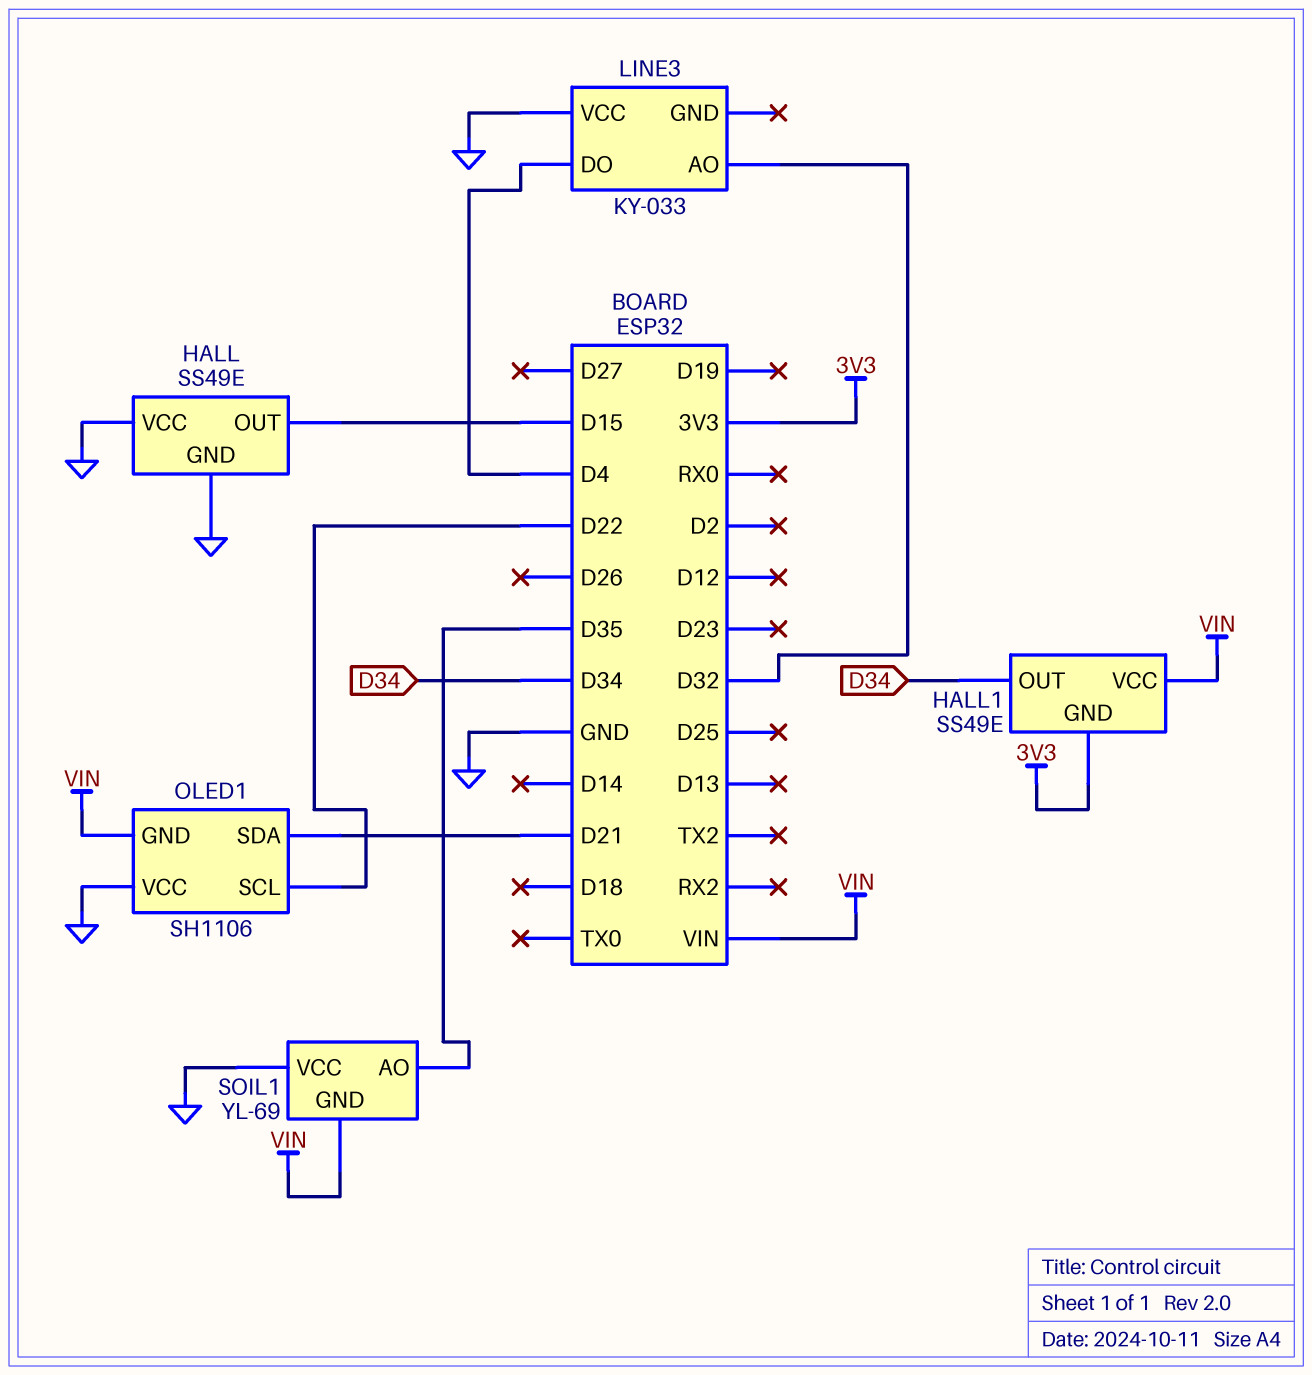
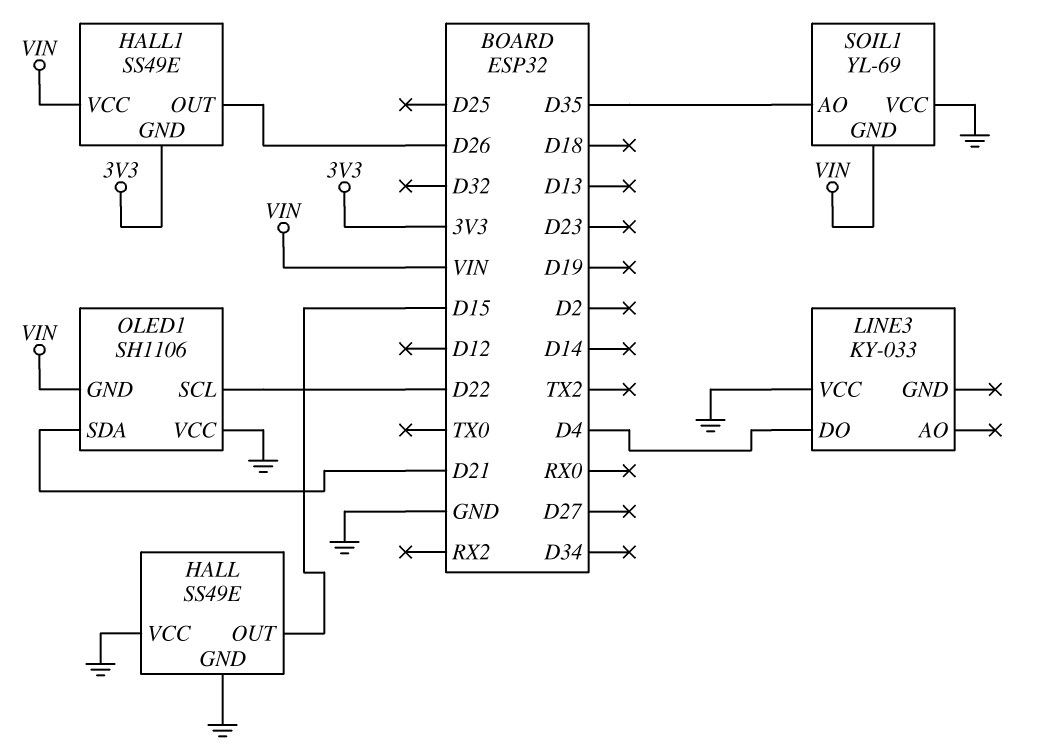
HALL1 pin OUT: D34 -> D26
LINE3 pin AO: D32 -> none

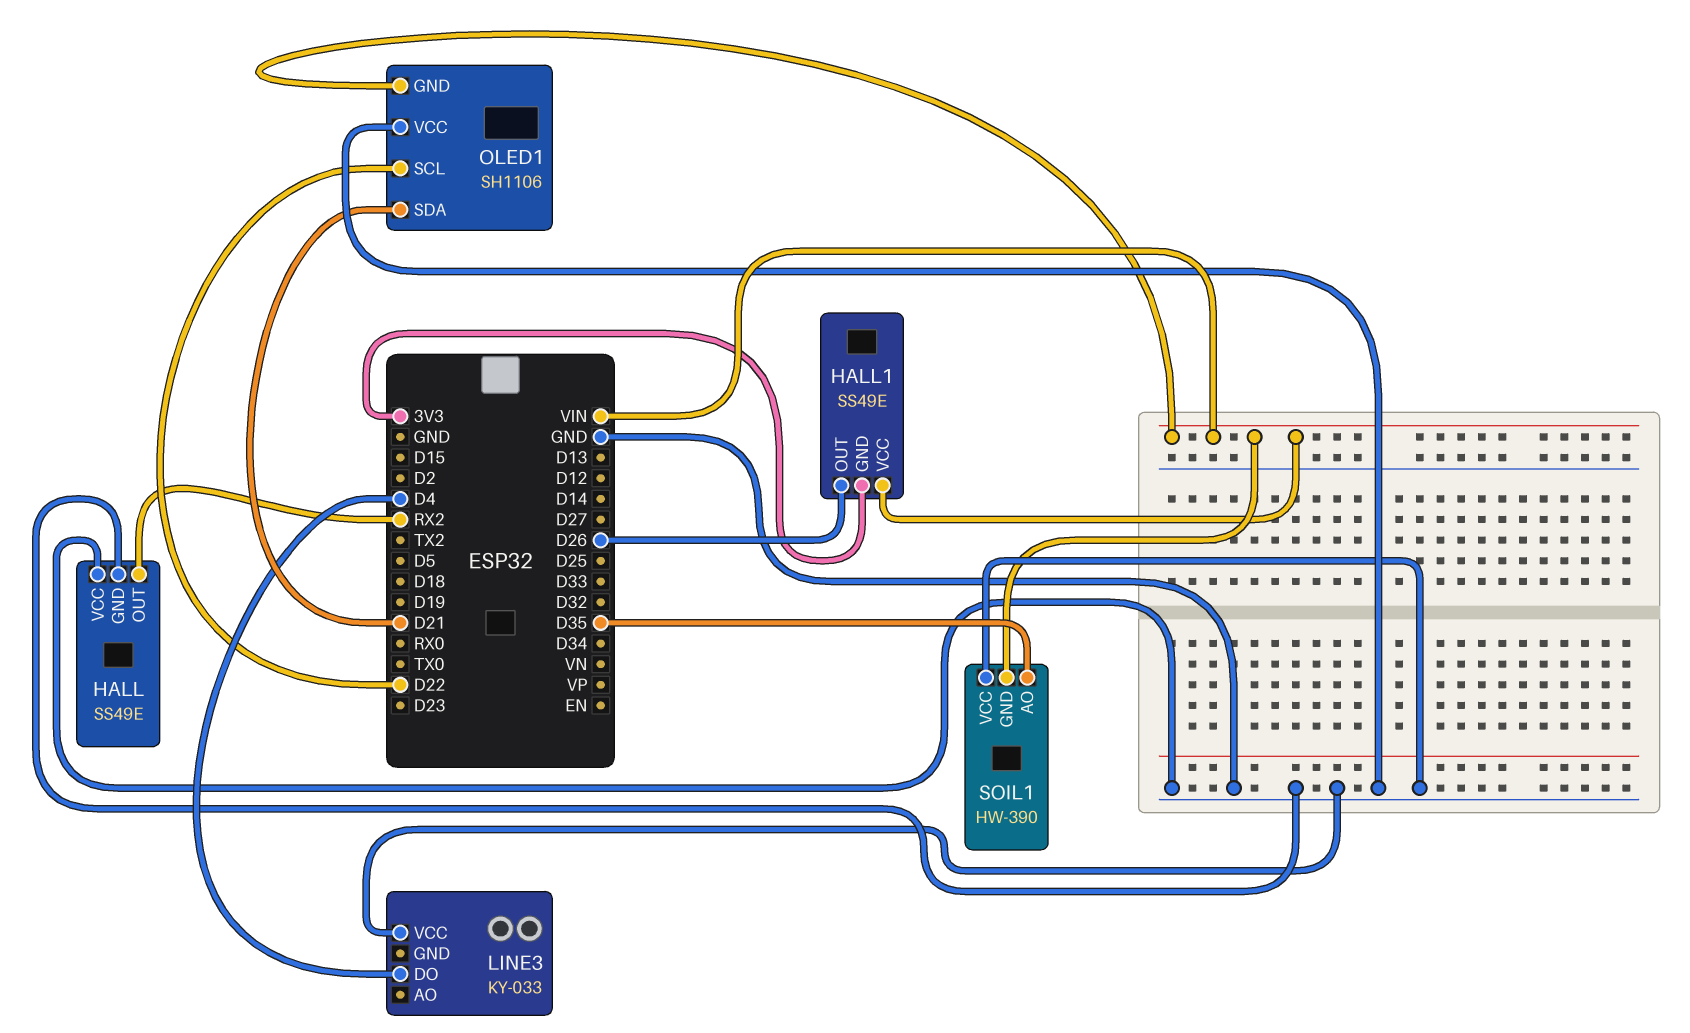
HALL pin OUT: D15 -> RX2
SOIL1: YL-69 -> HW-390

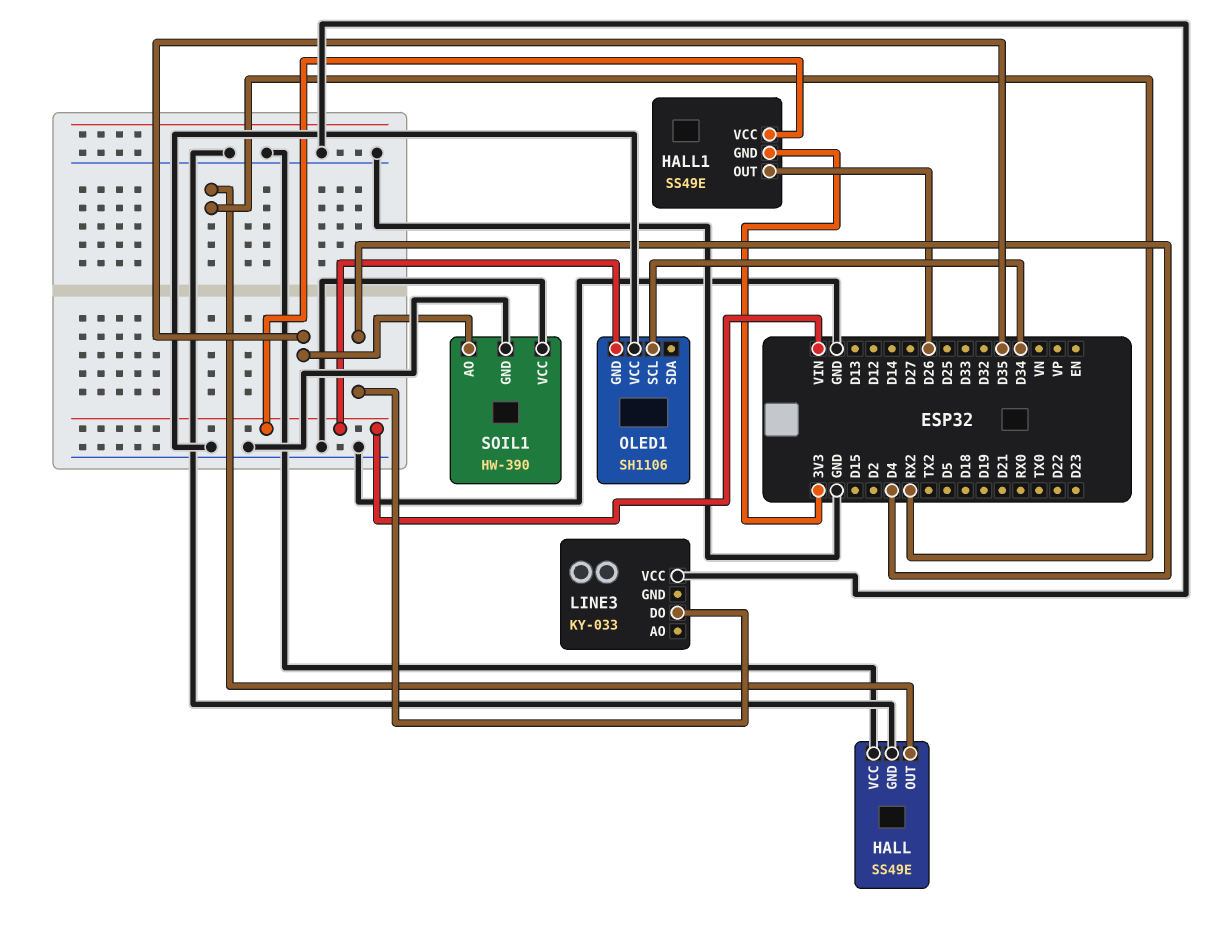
OLED1 pin SCL: D22 -> D34
OLED1 pin SDA: D21 -> none
SOIL1 pin GND: VIN -> GND

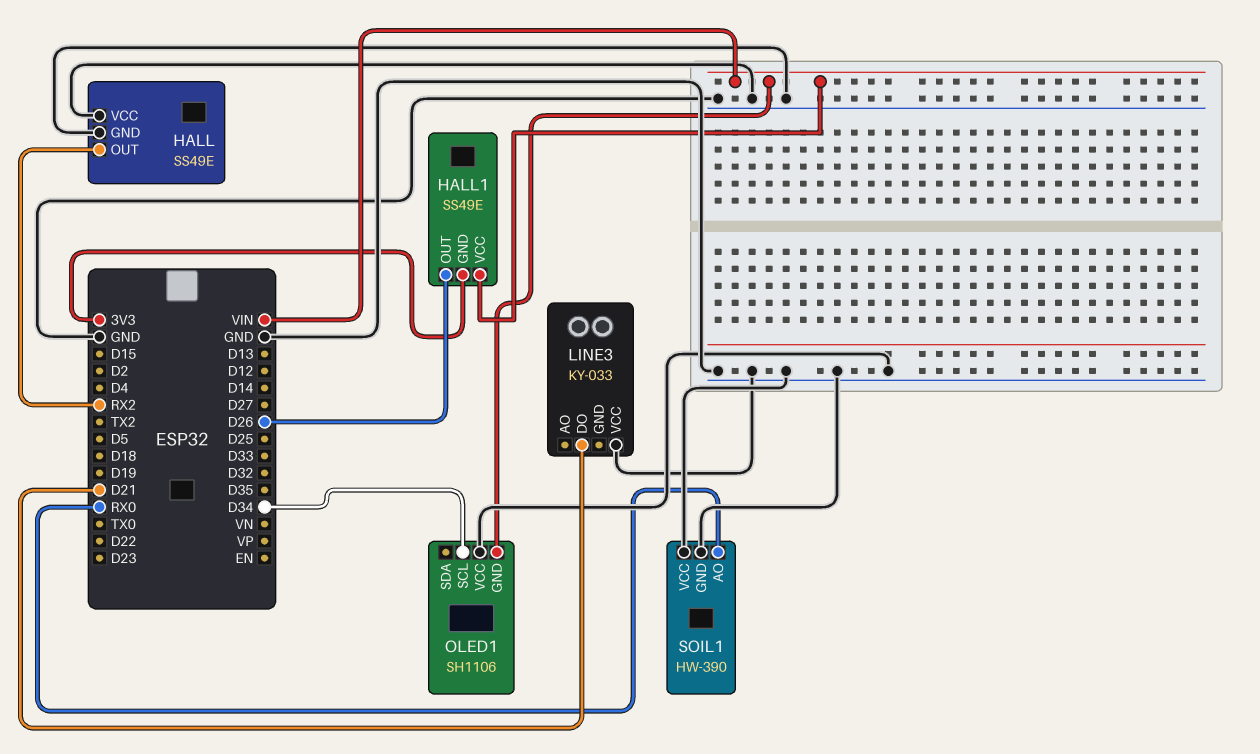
LINE3 pin DO: D4 -> D21
SOIL1 pin AO: D35 -> RX0

